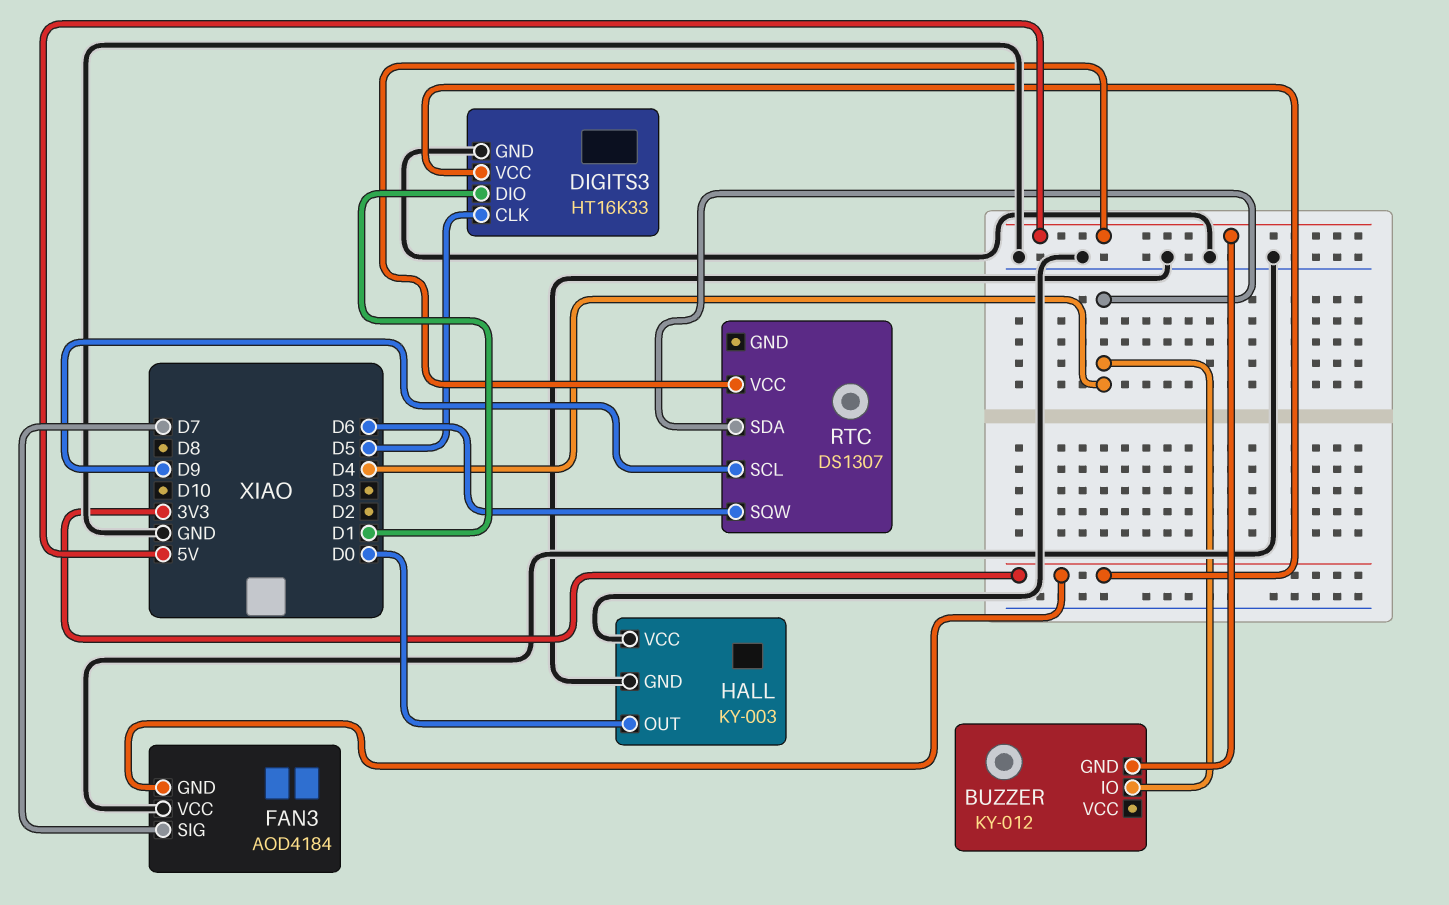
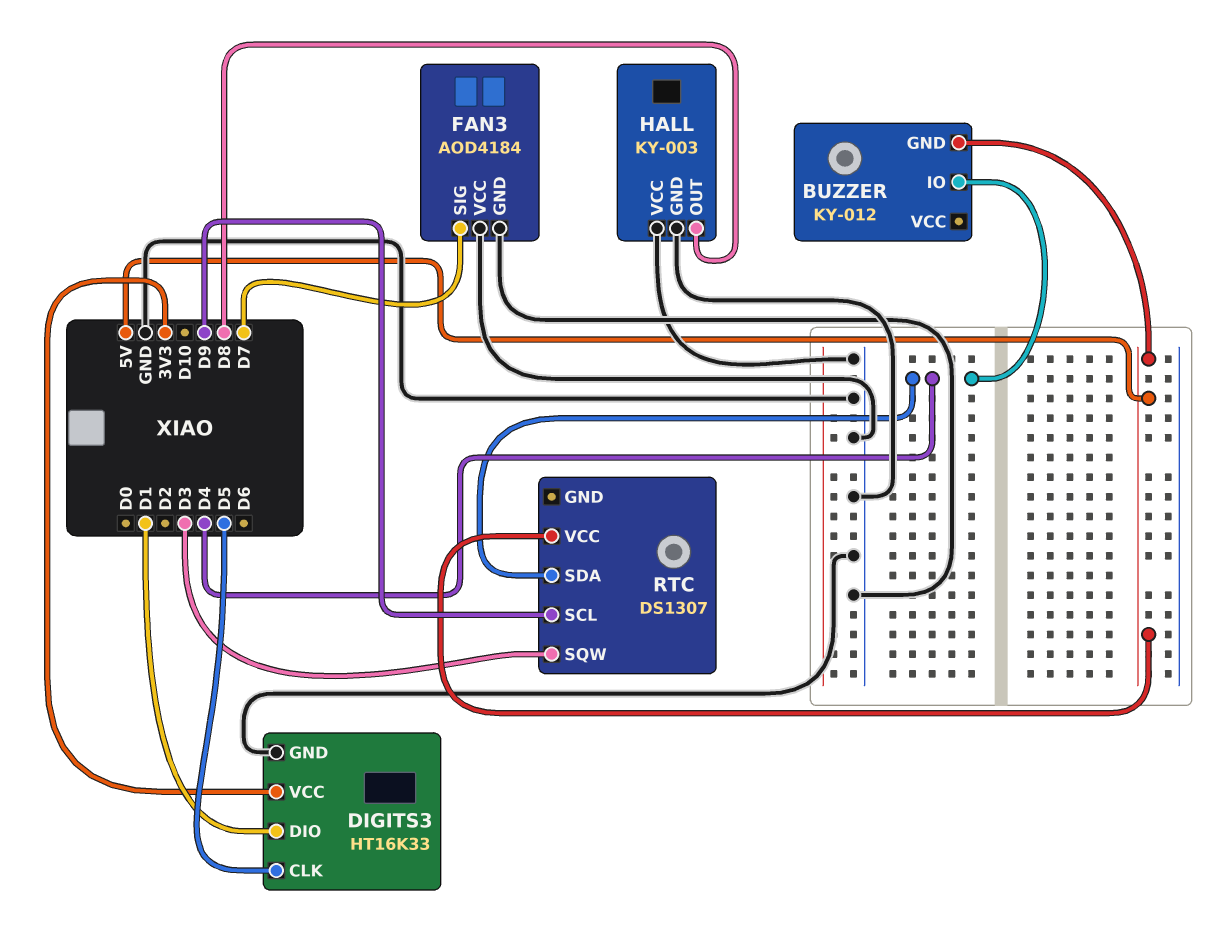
FAN3 pin GND: 3V3 -> GND
HALL pin OUT: D0 -> D8
RTC pin SQW: D6 -> D3

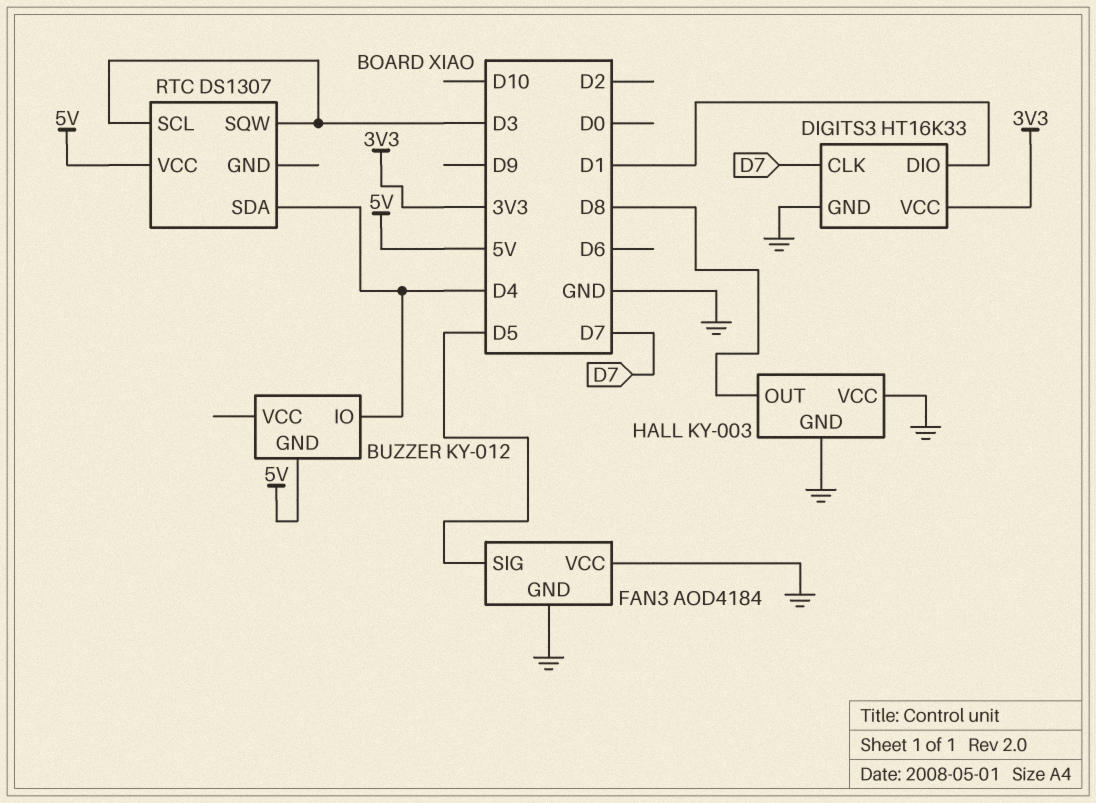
DIGITS3 pin CLK: D5 -> D7
FAN3 pin SIG: D7 -> D5
RTC pin SCL: D9 -> D3

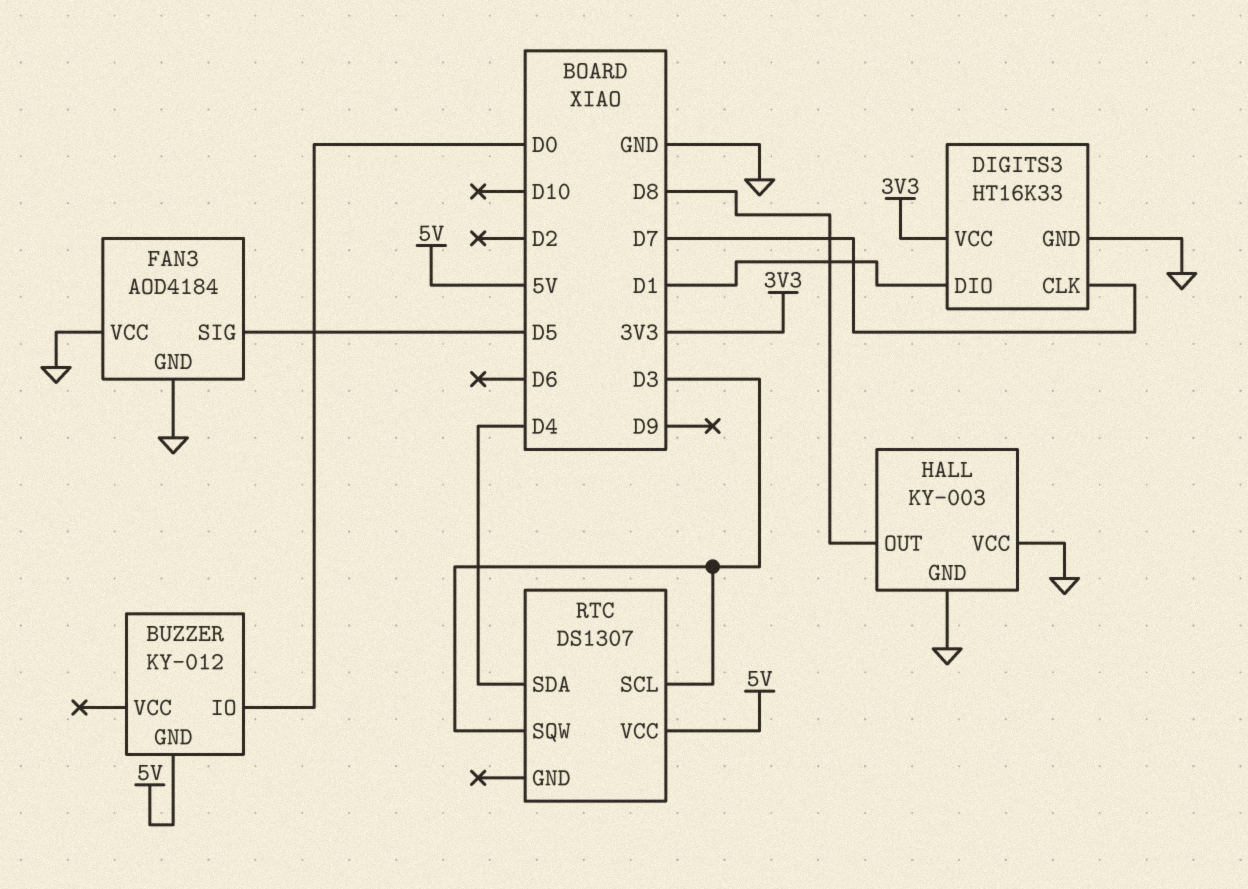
BUZZER pin IO: D4 -> D0

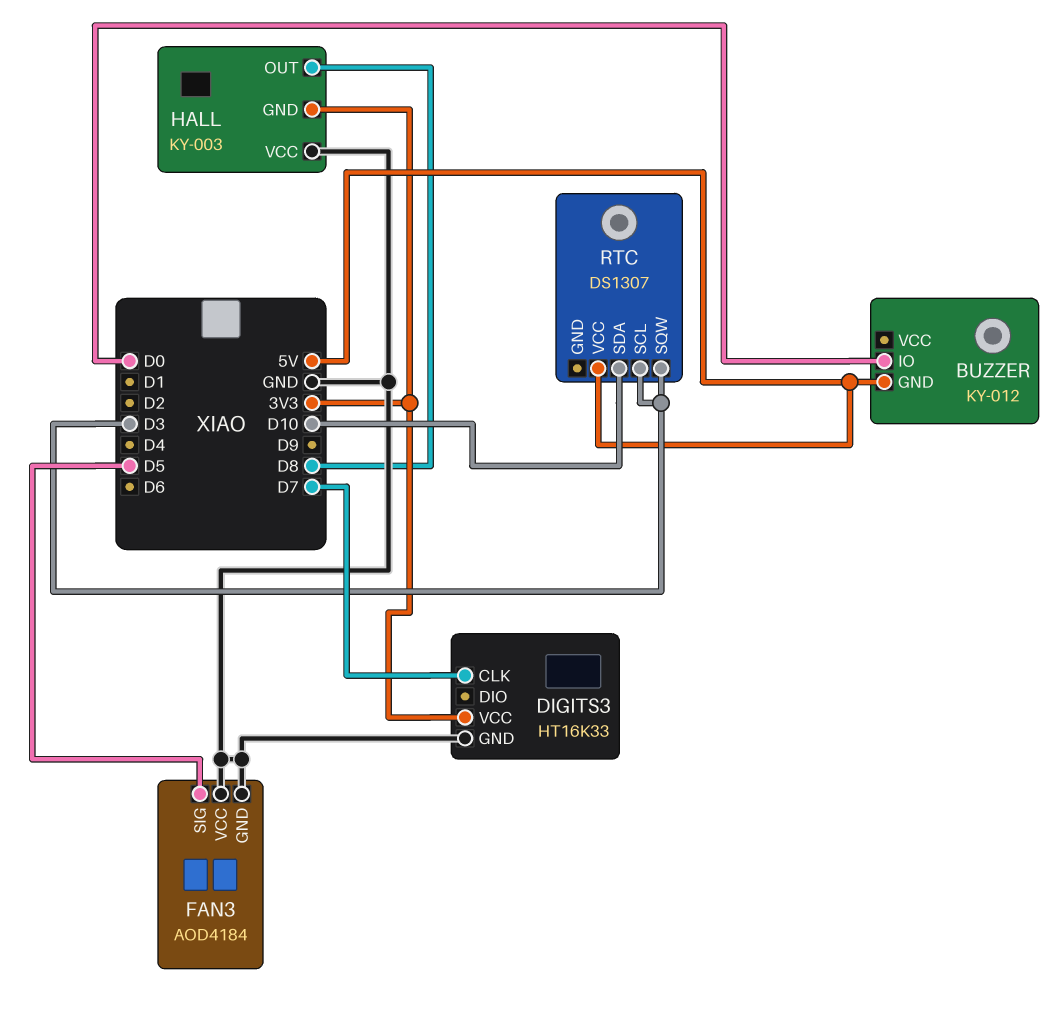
DIGITS3 pin DIO: D1 -> none
HALL pin GND: GND -> 3V3
RTC pin SDA: D4 -> D10

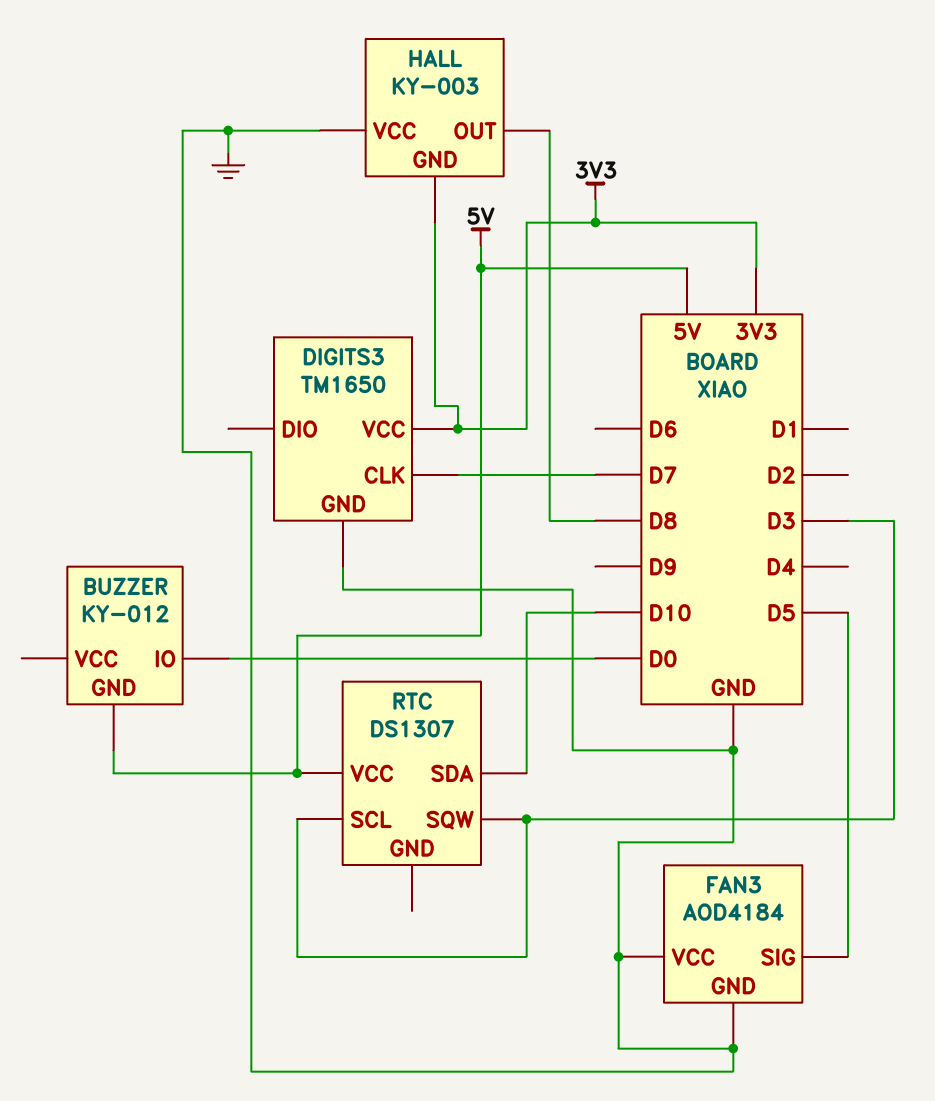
DIGITS3: HT16K33 -> TM1650

